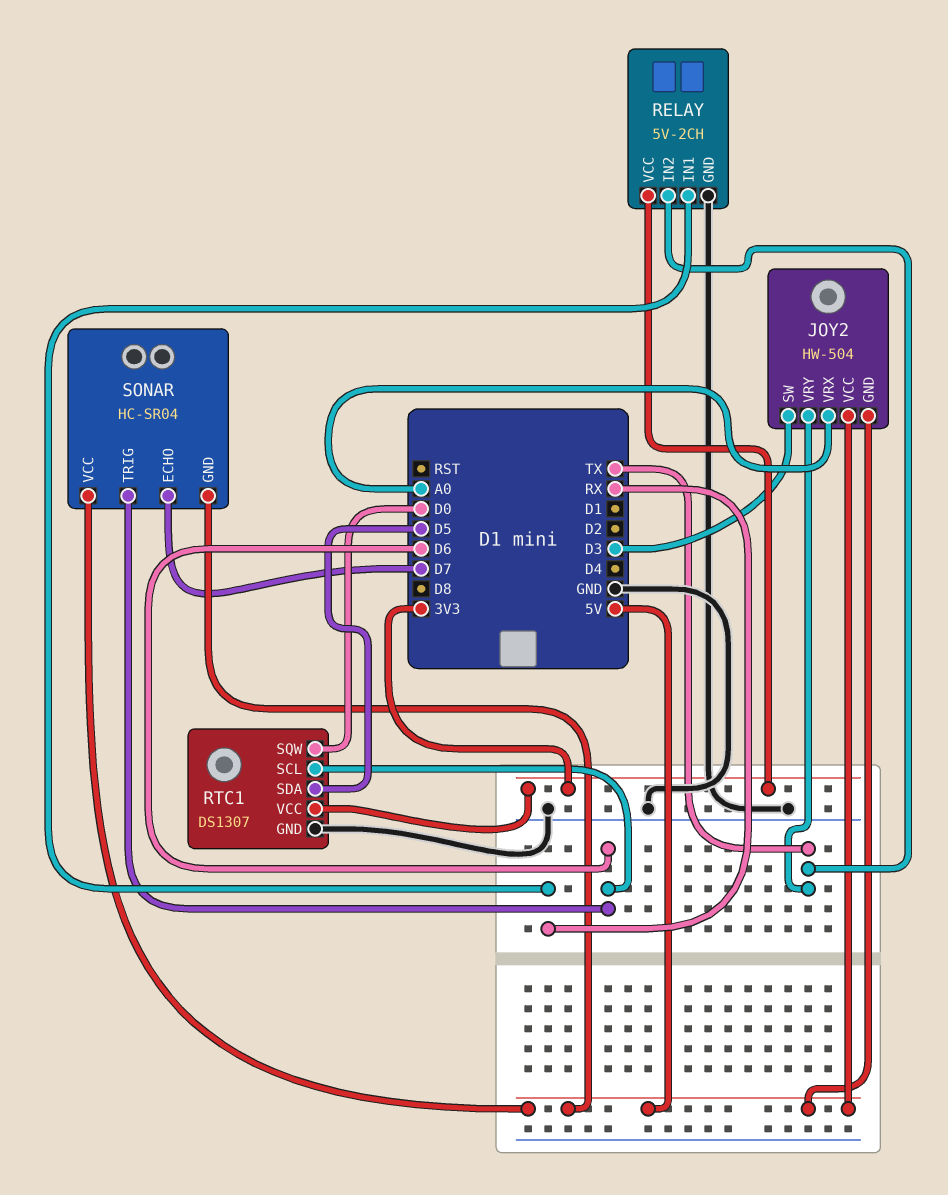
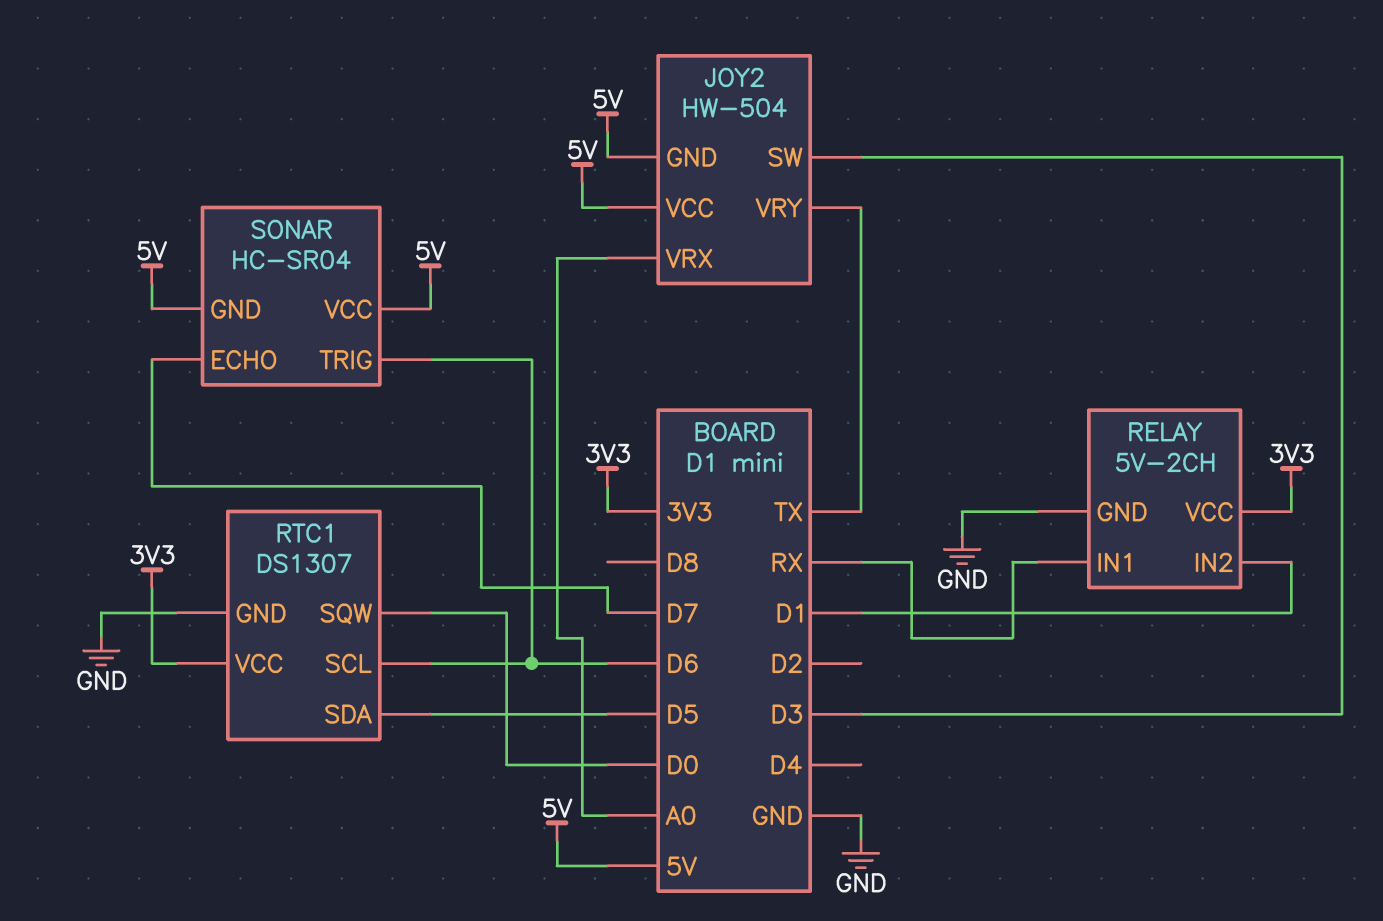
RELAY pin IN2: TX -> D1

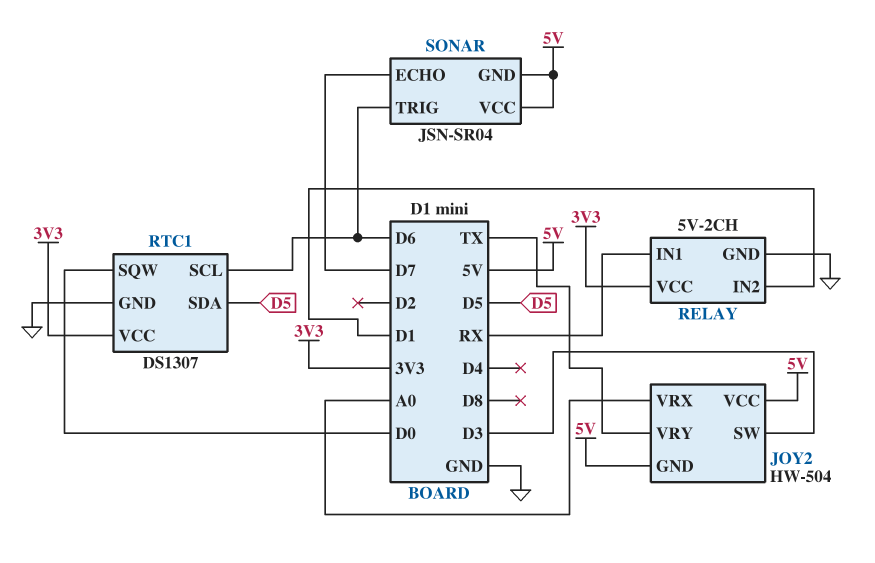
SONAR: HC-SR04 -> JSN-SR04

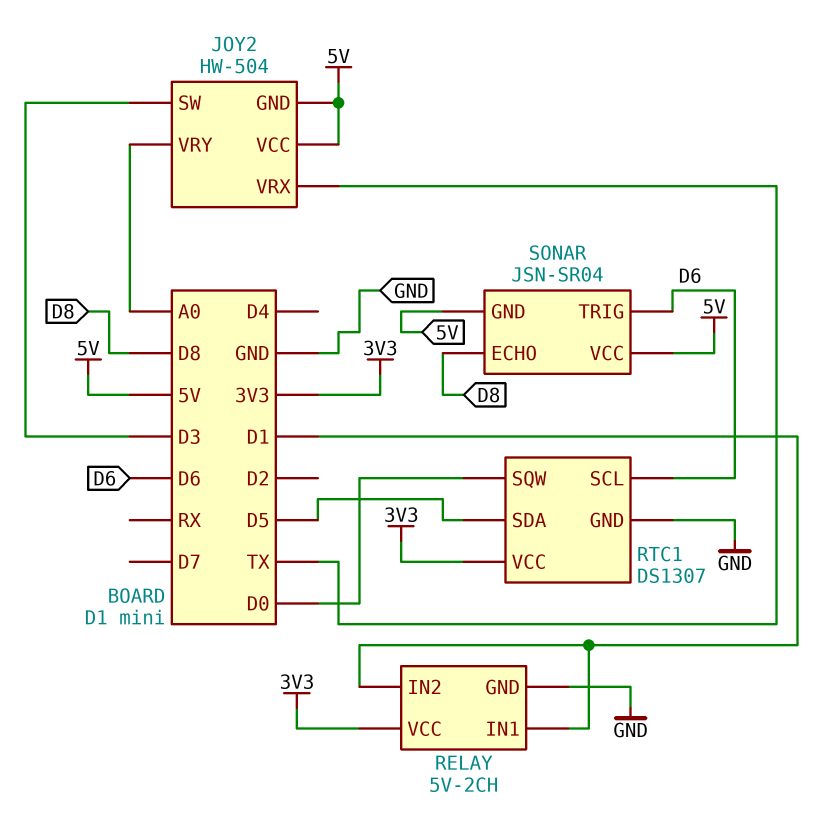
JOY2 pin VRX: A0 -> TX
JOY2 pin VRY: TX -> A0
RELAY pin IN1: RX -> D1
SONAR pin ECHO: D7 -> D8

